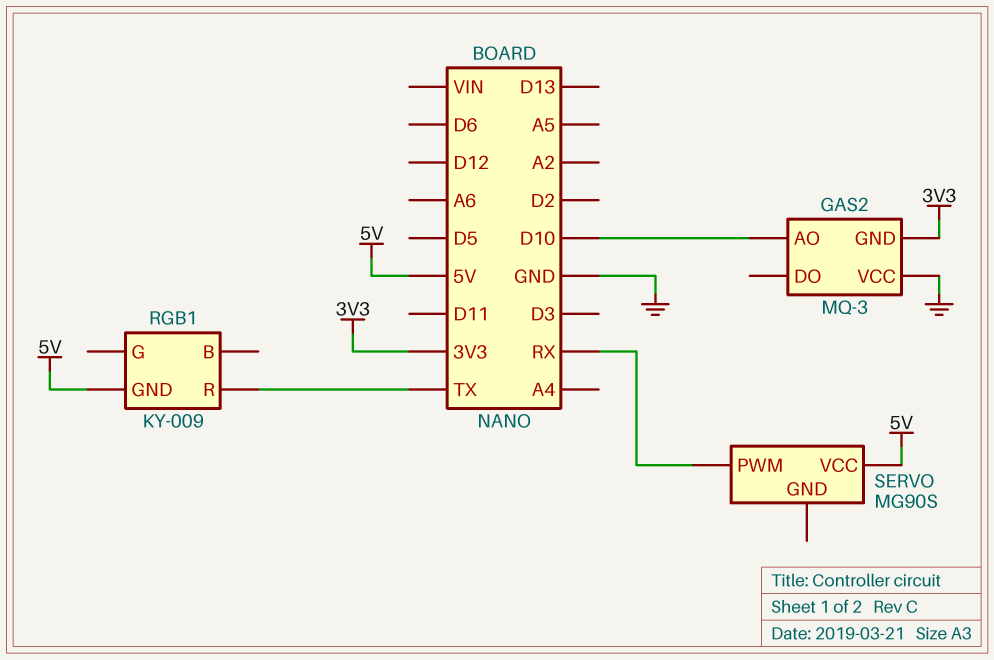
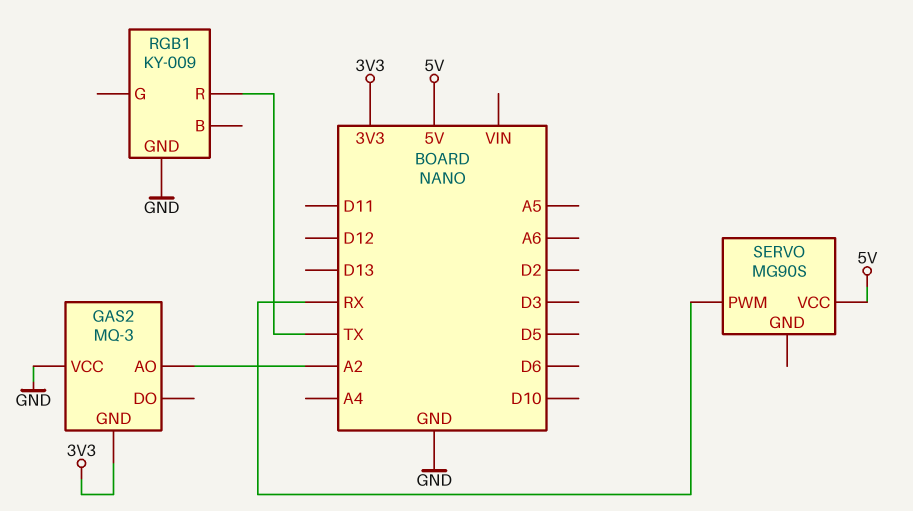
GAS2 pin AO: D10 -> A2
RGB1 pin GND: 5V -> GND

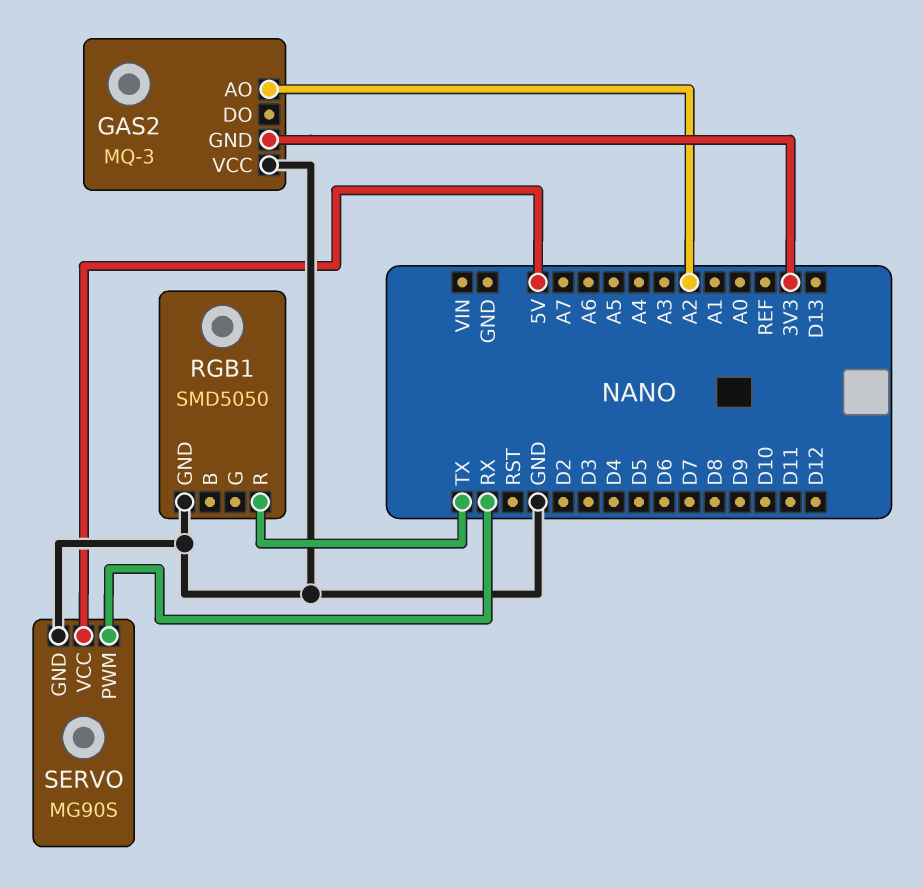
RGB1: KY-009 -> SMD5050
SERVO pin GND: none -> GND

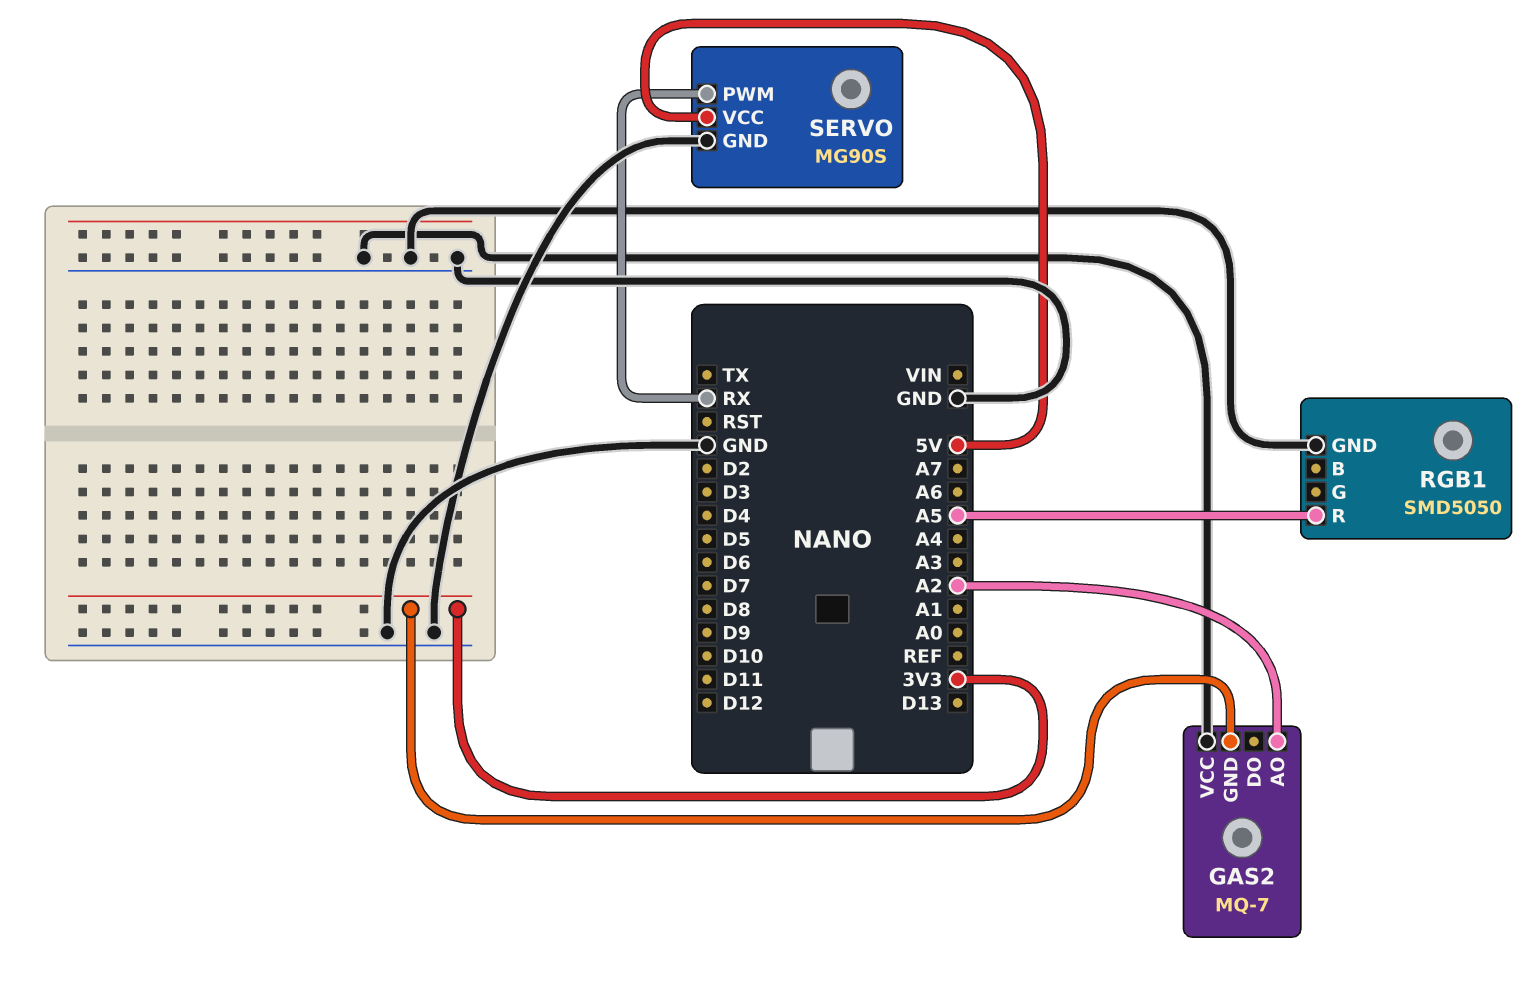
GAS2: MQ-3 -> MQ-7
RGB1 pin R: TX -> A5

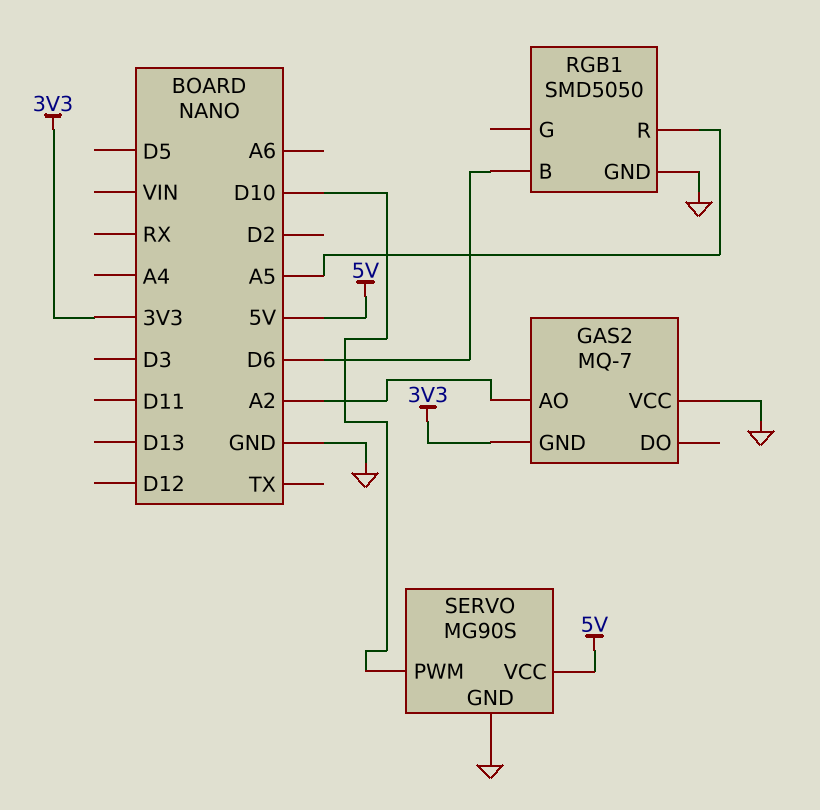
RGB1 pin B: none -> D6
SERVO pin PWM: RX -> D10

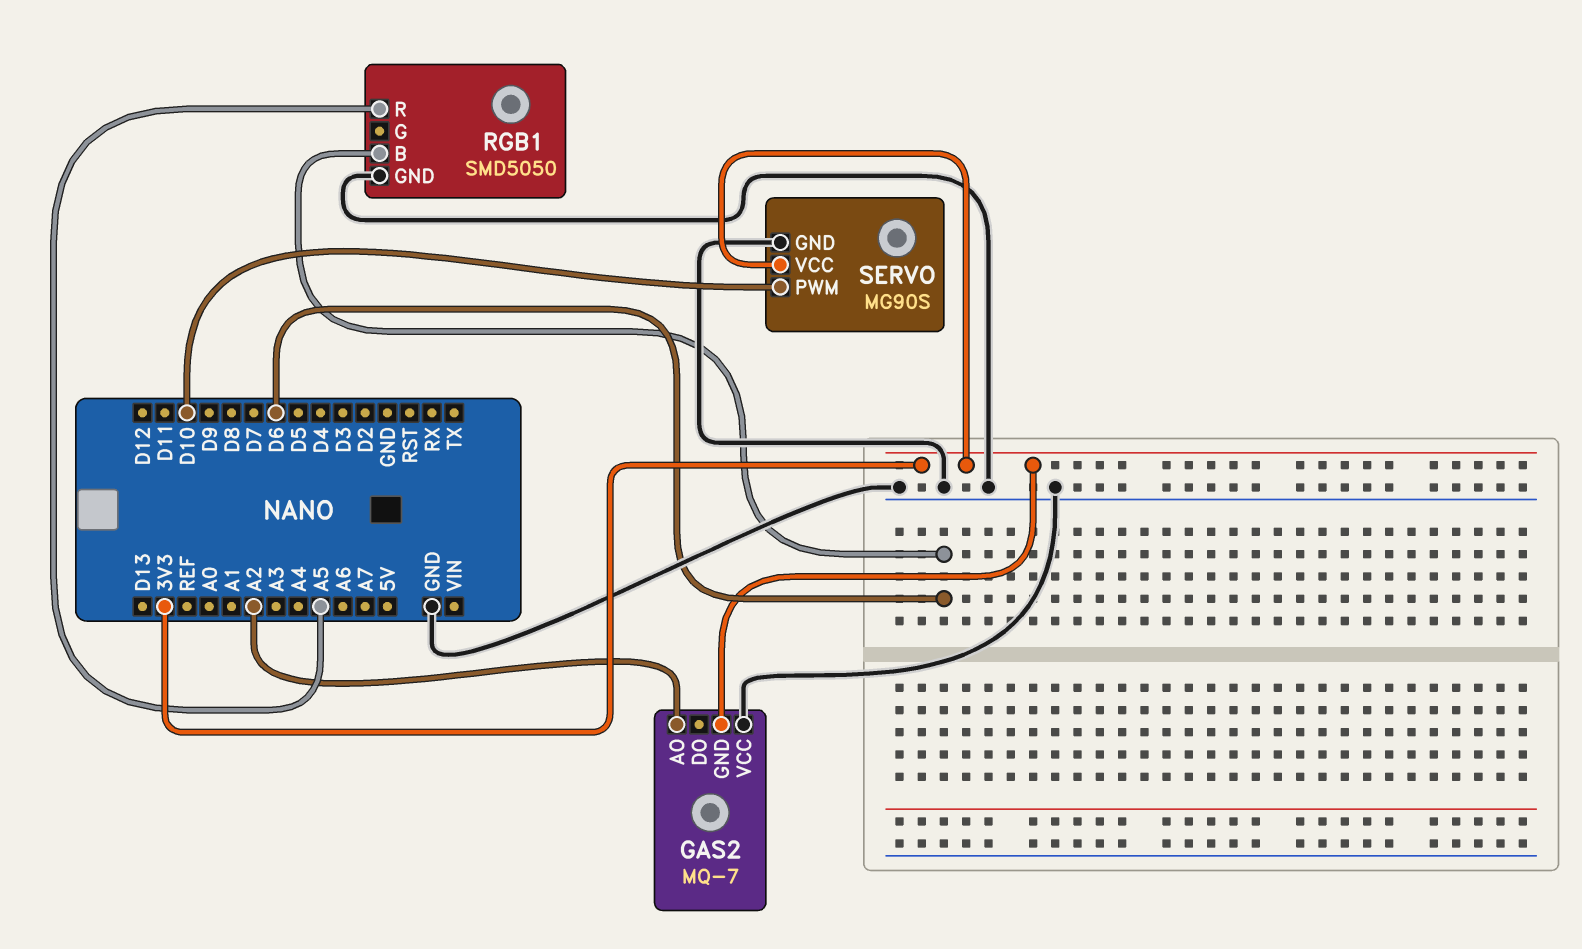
SERVO pin VCC: 5V -> 3V3

